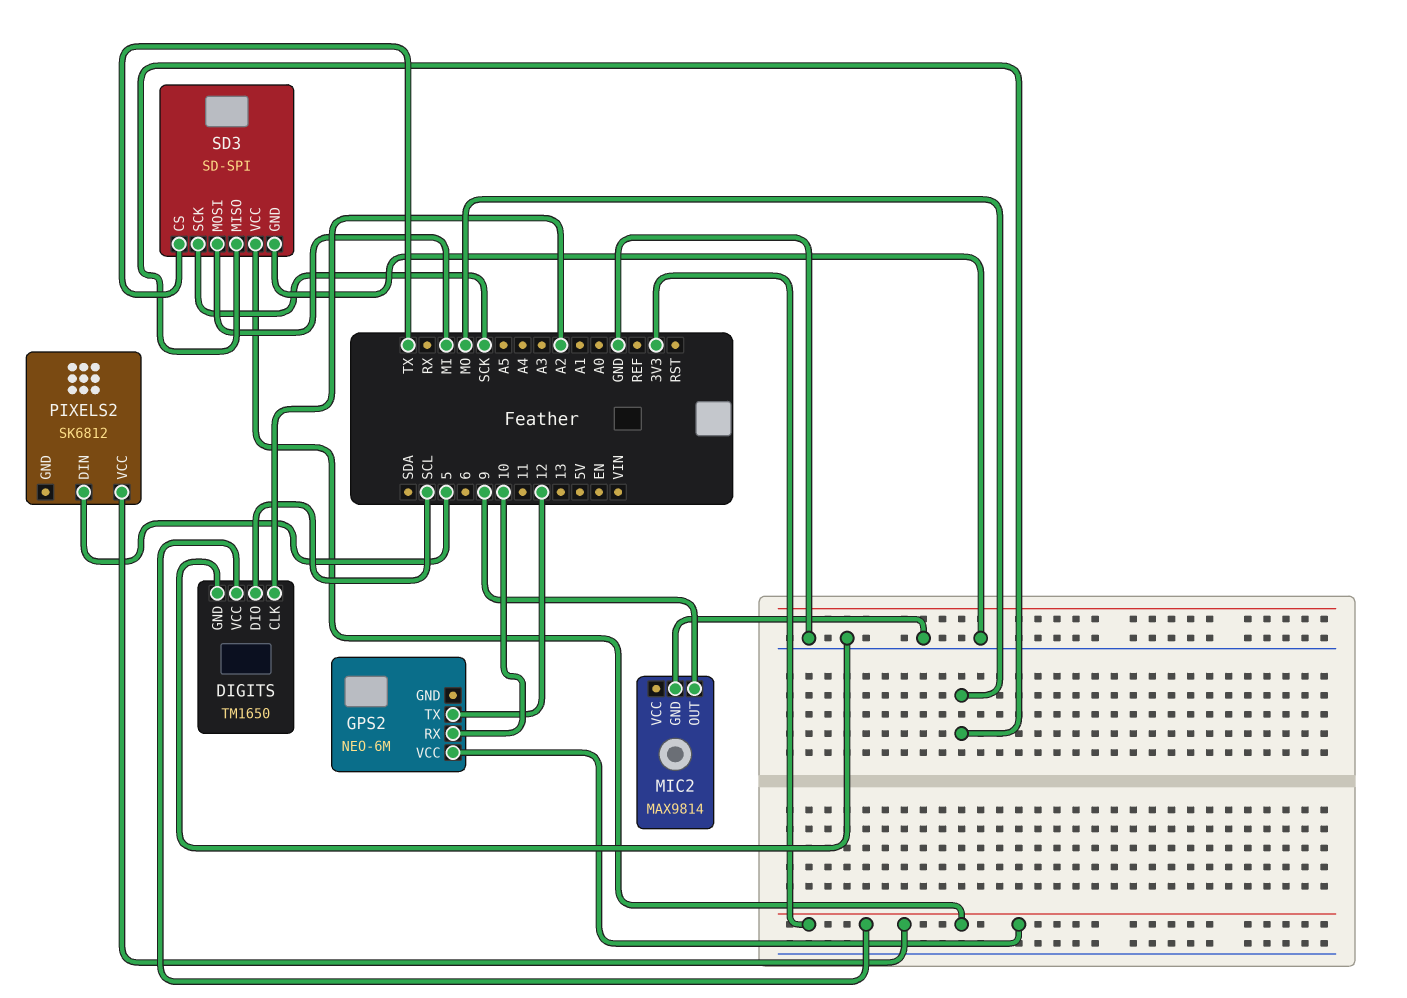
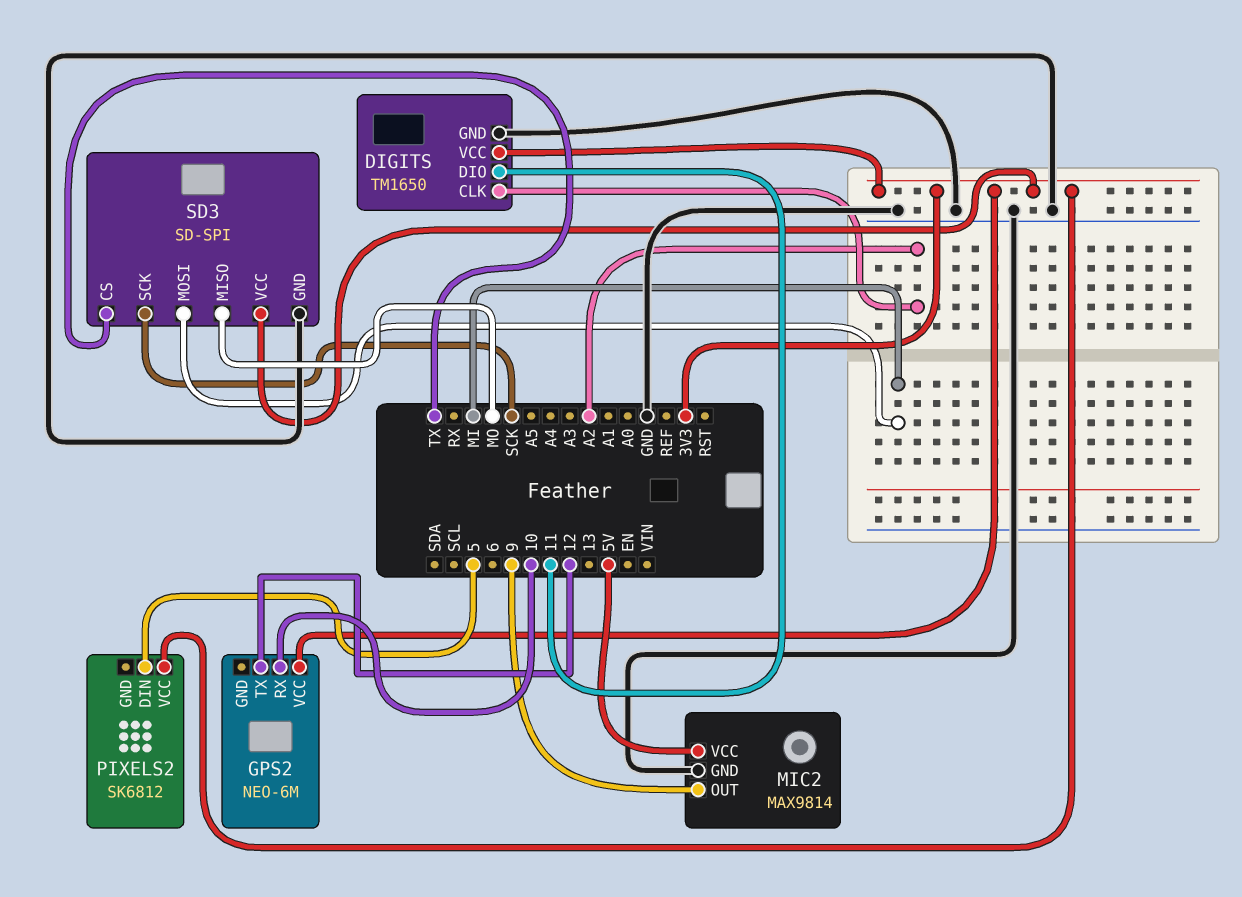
DIGITS pin DIO: SCL -> 11
MIC2 pin VCC: none -> 5V

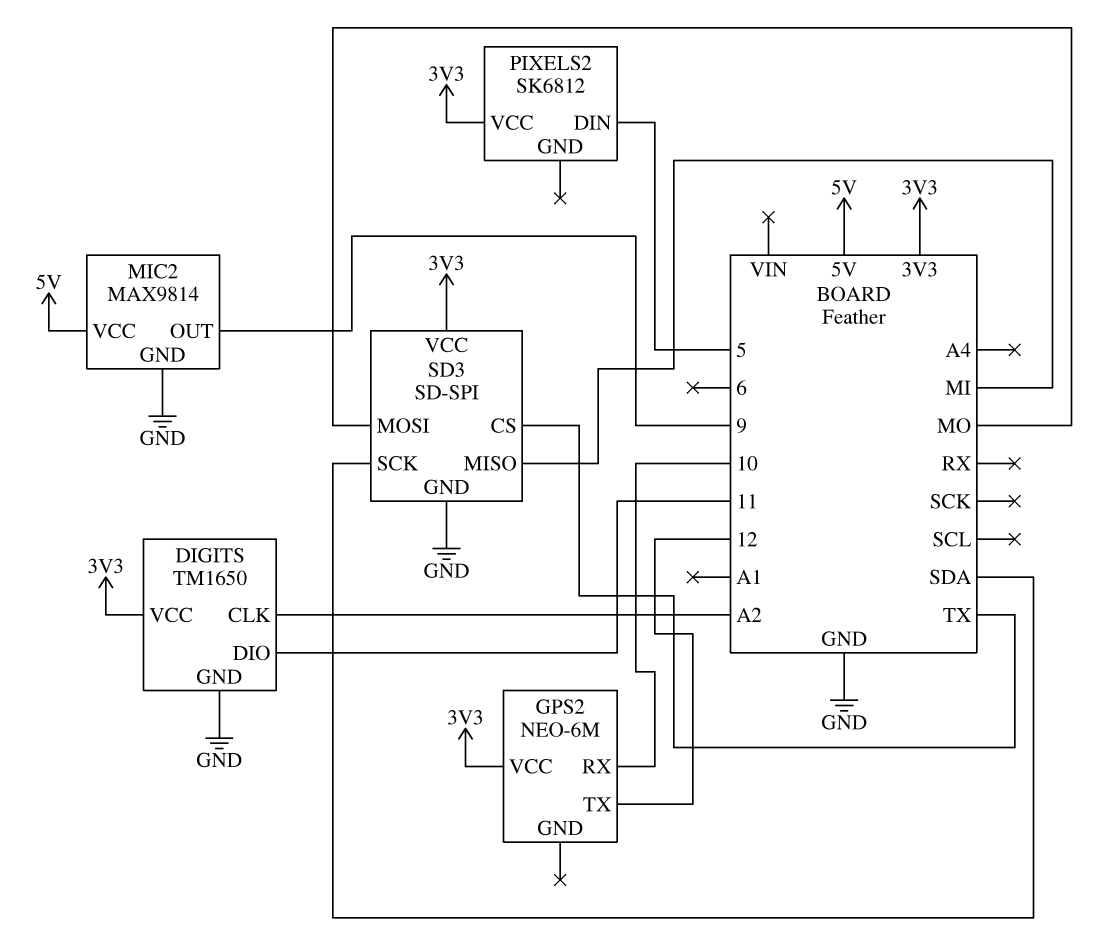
SD3 pin MISO: MO -> MI
SD3 pin MOSI: MI -> MO
SD3 pin SCK: SCK -> SDA

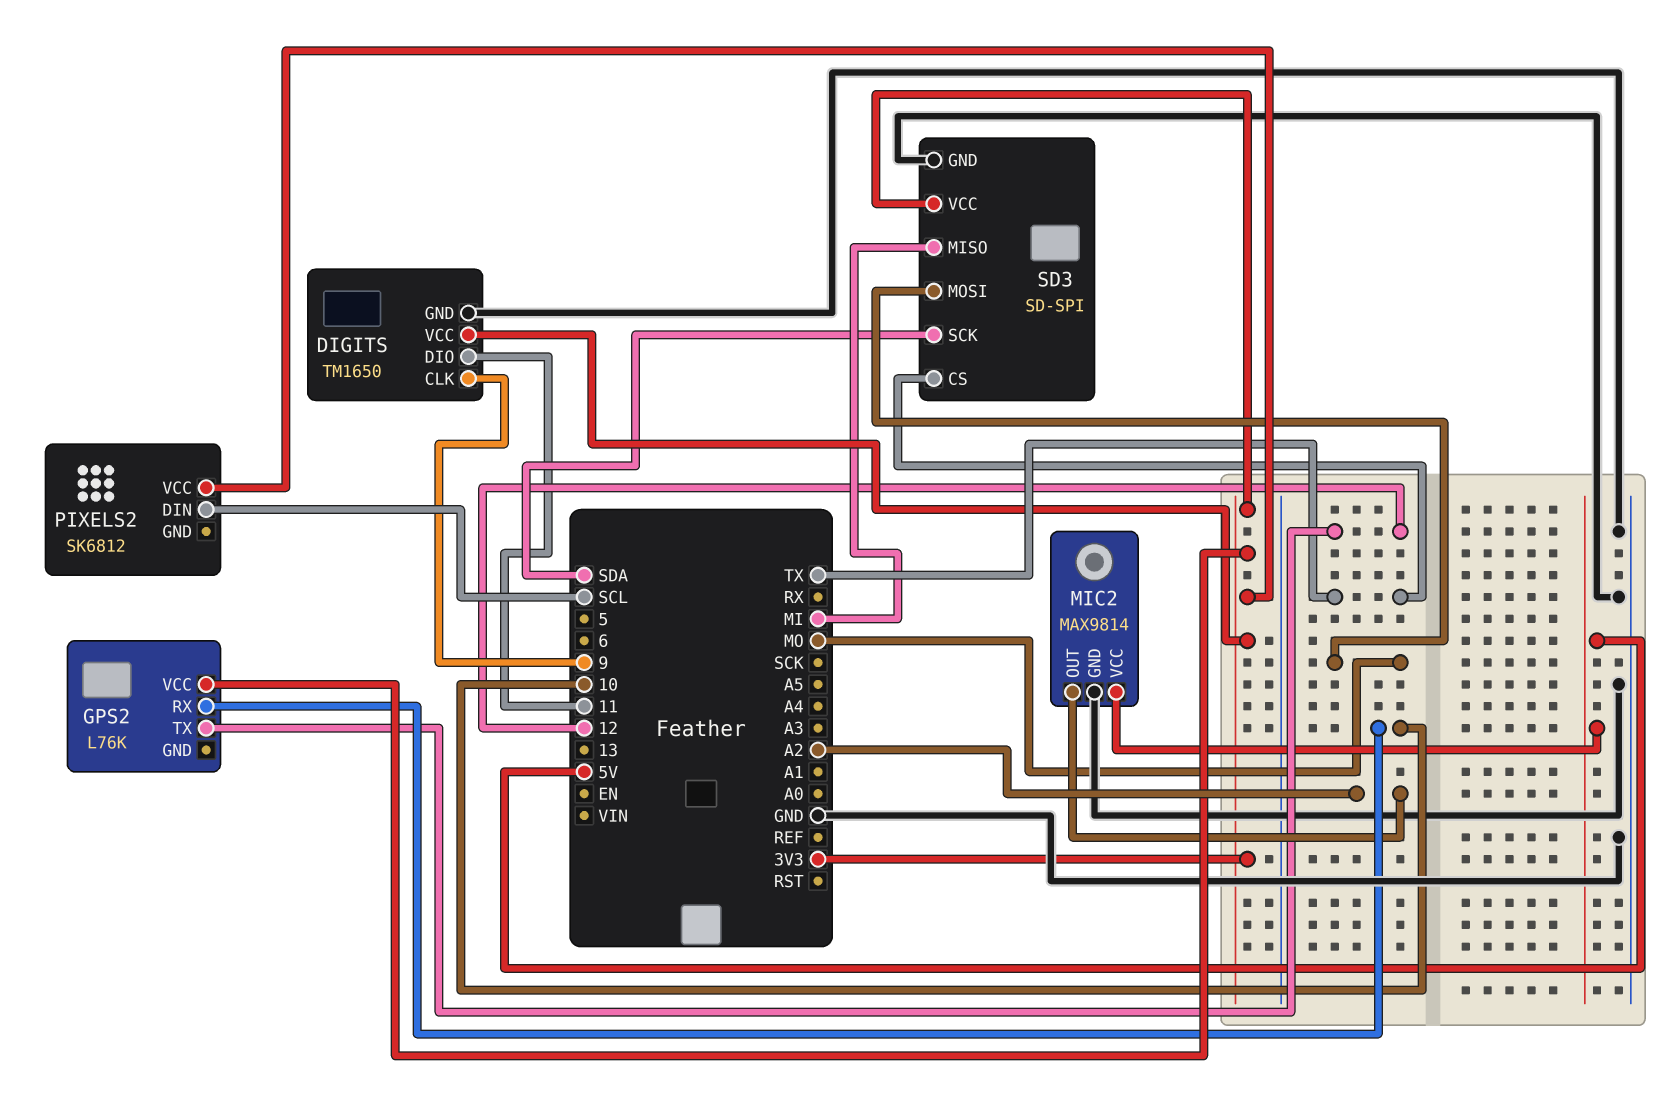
DIGITS pin CLK: A2 -> 9
GPS2: NEO-6M -> L76K
MIC2 pin OUT: 9 -> A2
PIXELS2 pin DIN: 5 -> SCL

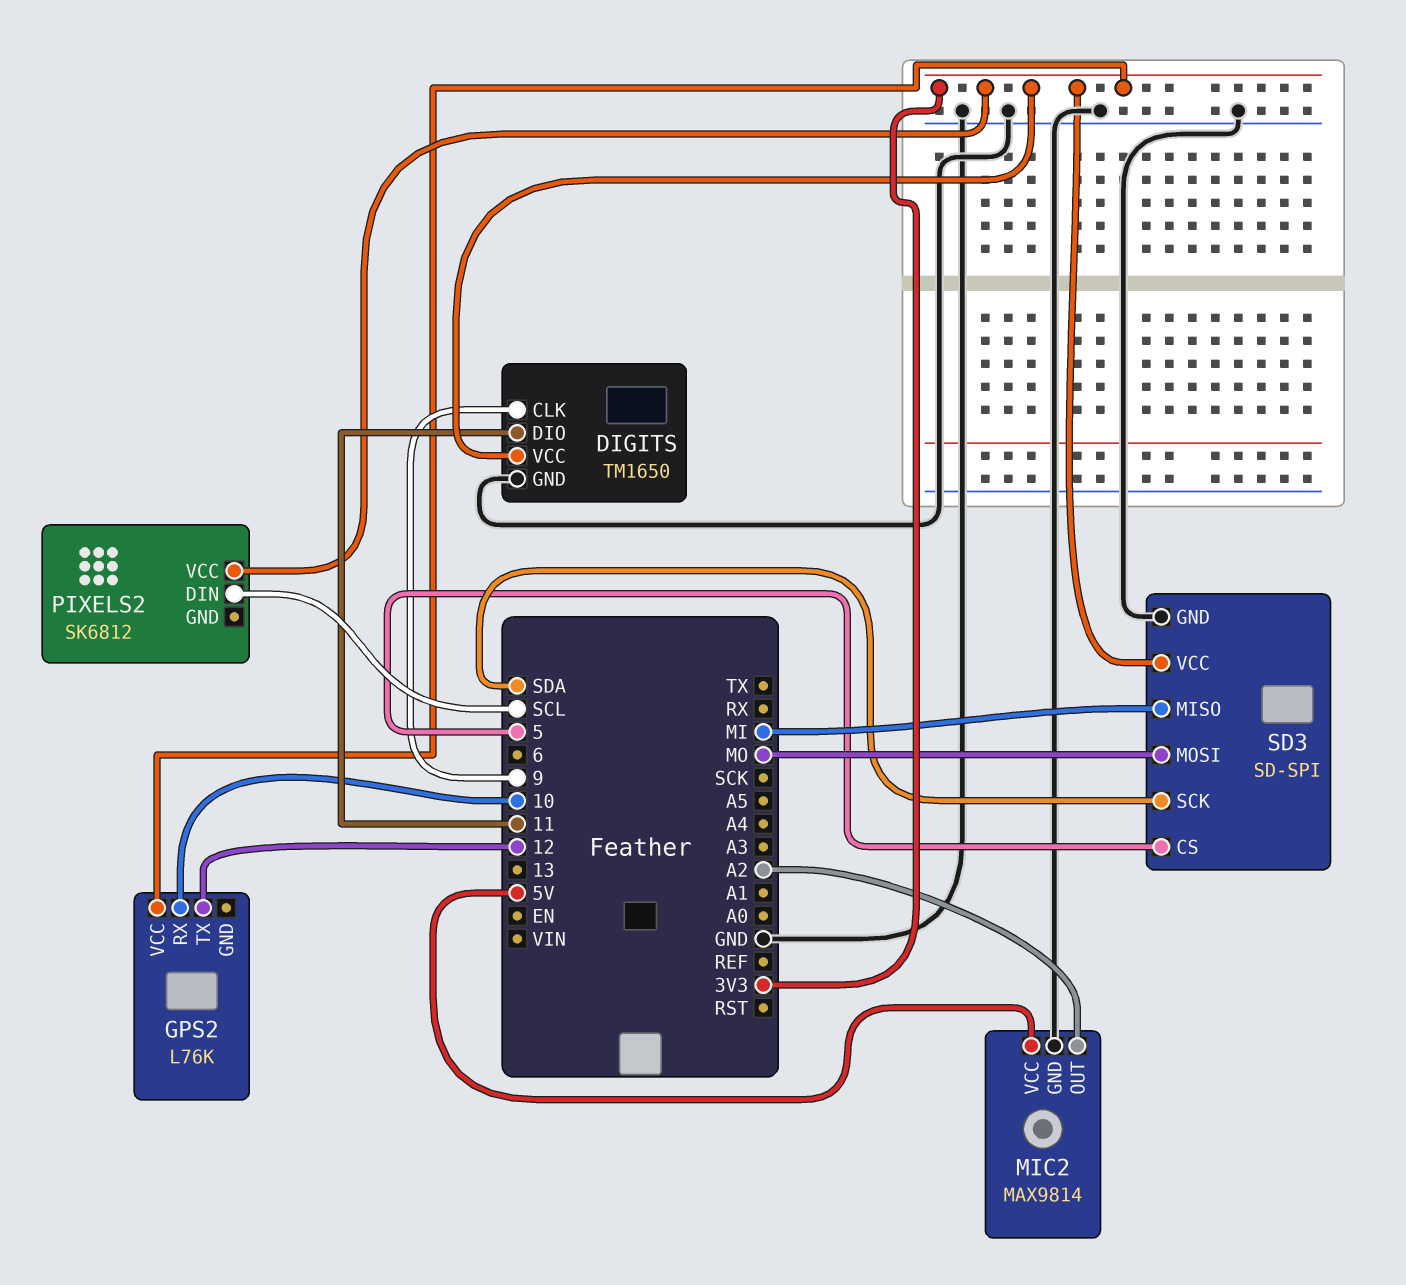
SD3 pin CS: TX -> 5

